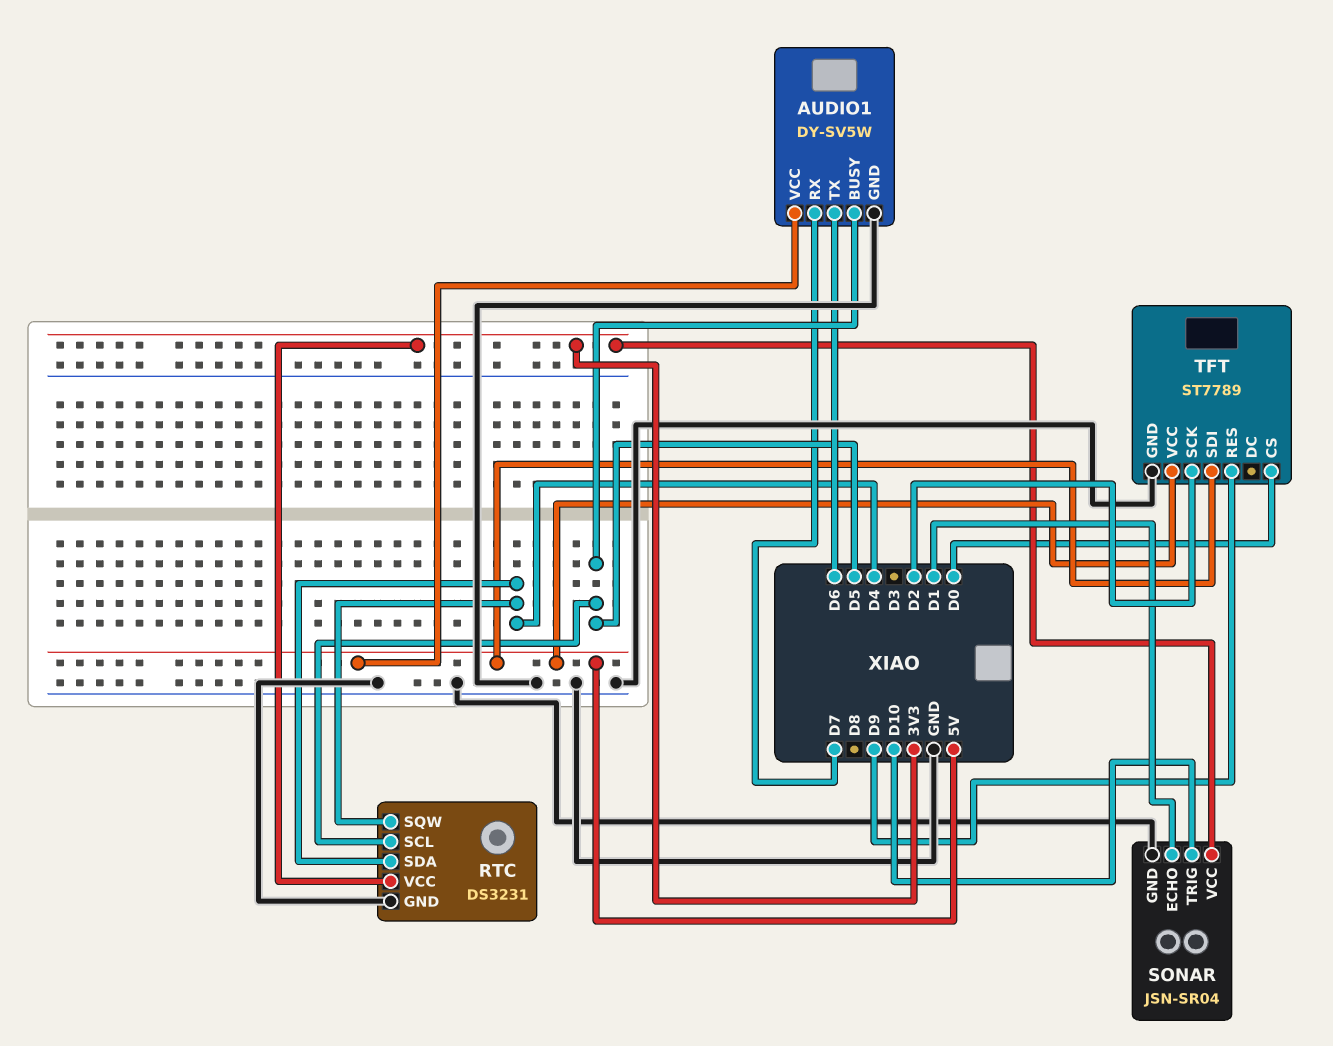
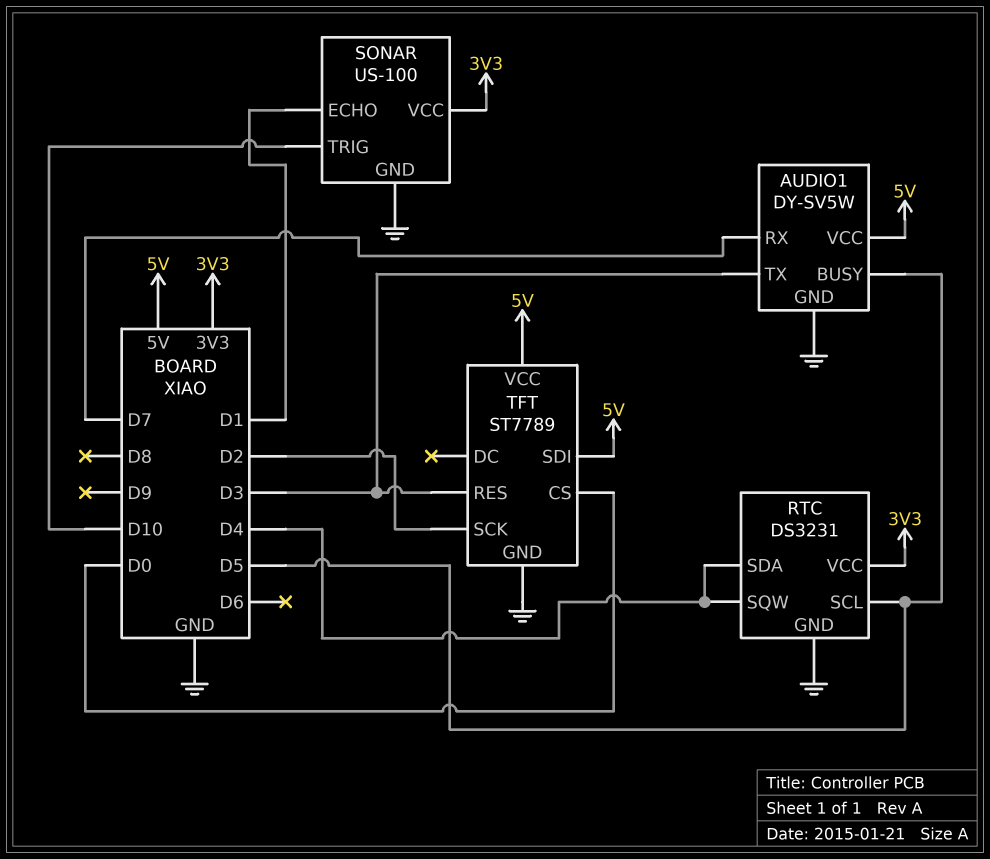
AUDIO1 pin TX: D6 -> D3
SONAR: JSN-SR04 -> US-100
TFT pin RES: D9 -> D3

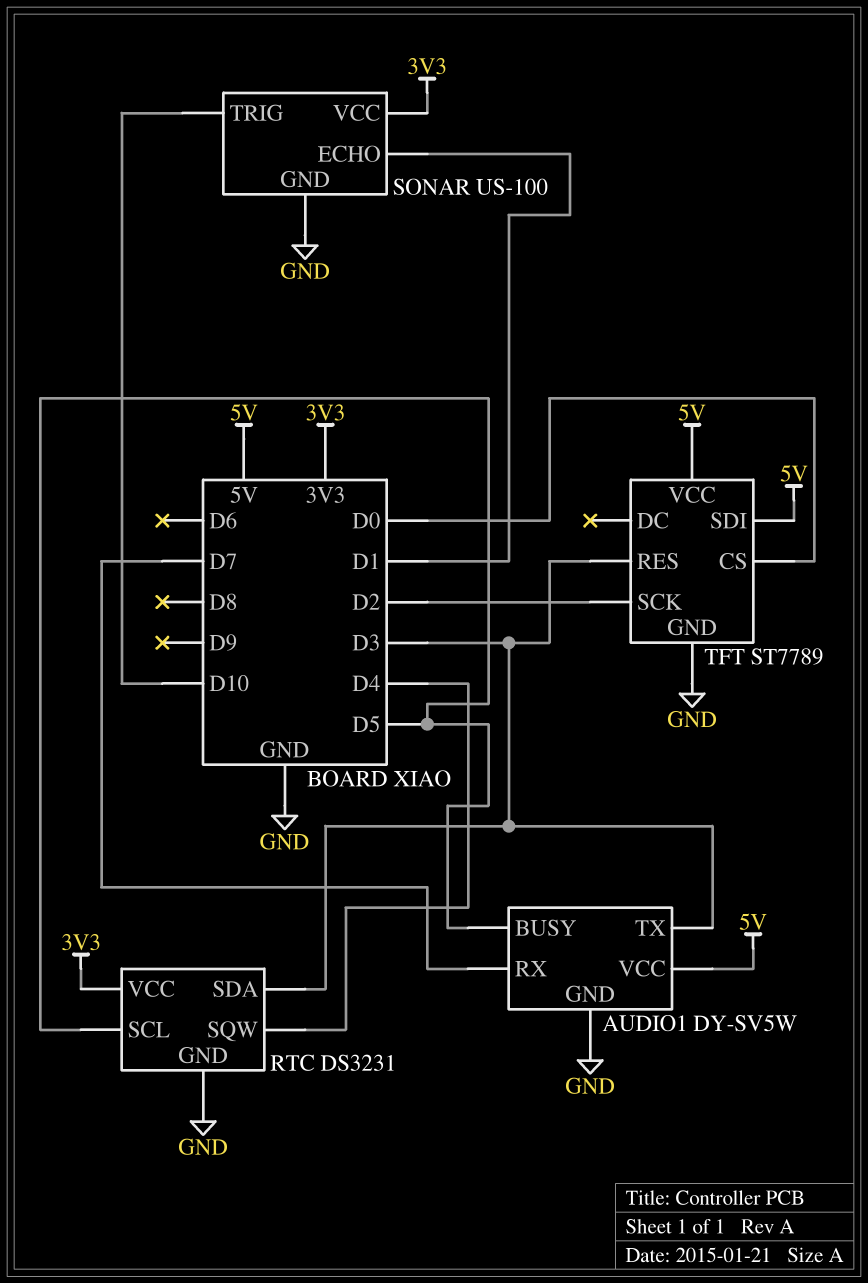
RTC pin SDA: D4 -> D3

